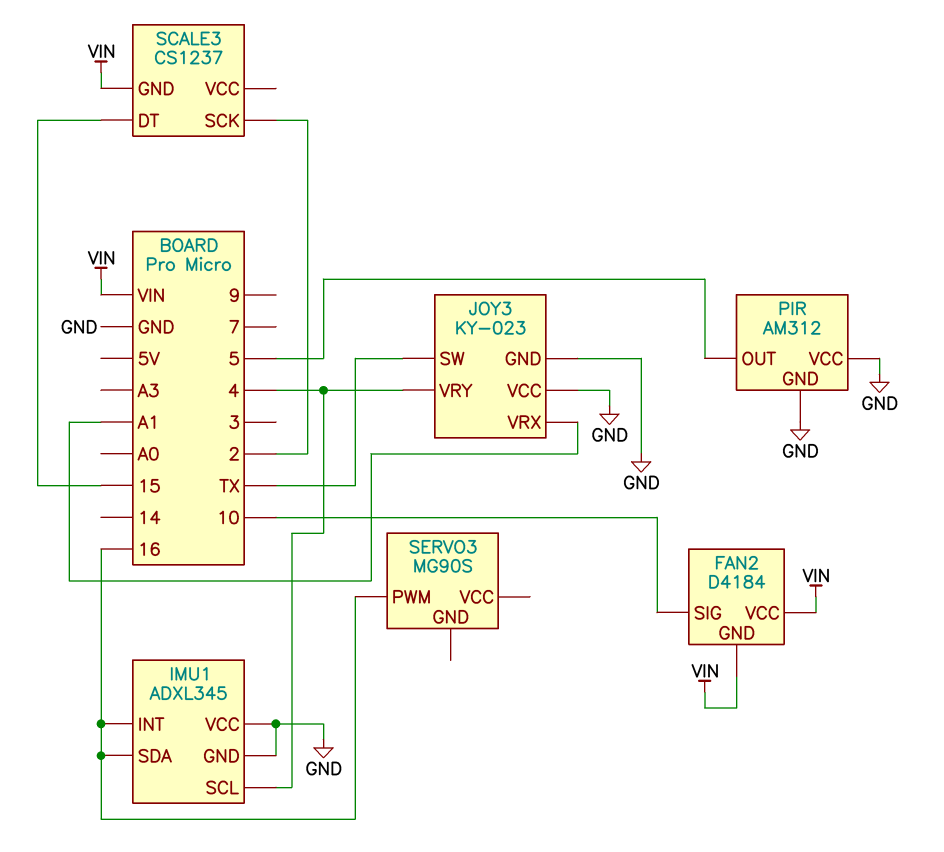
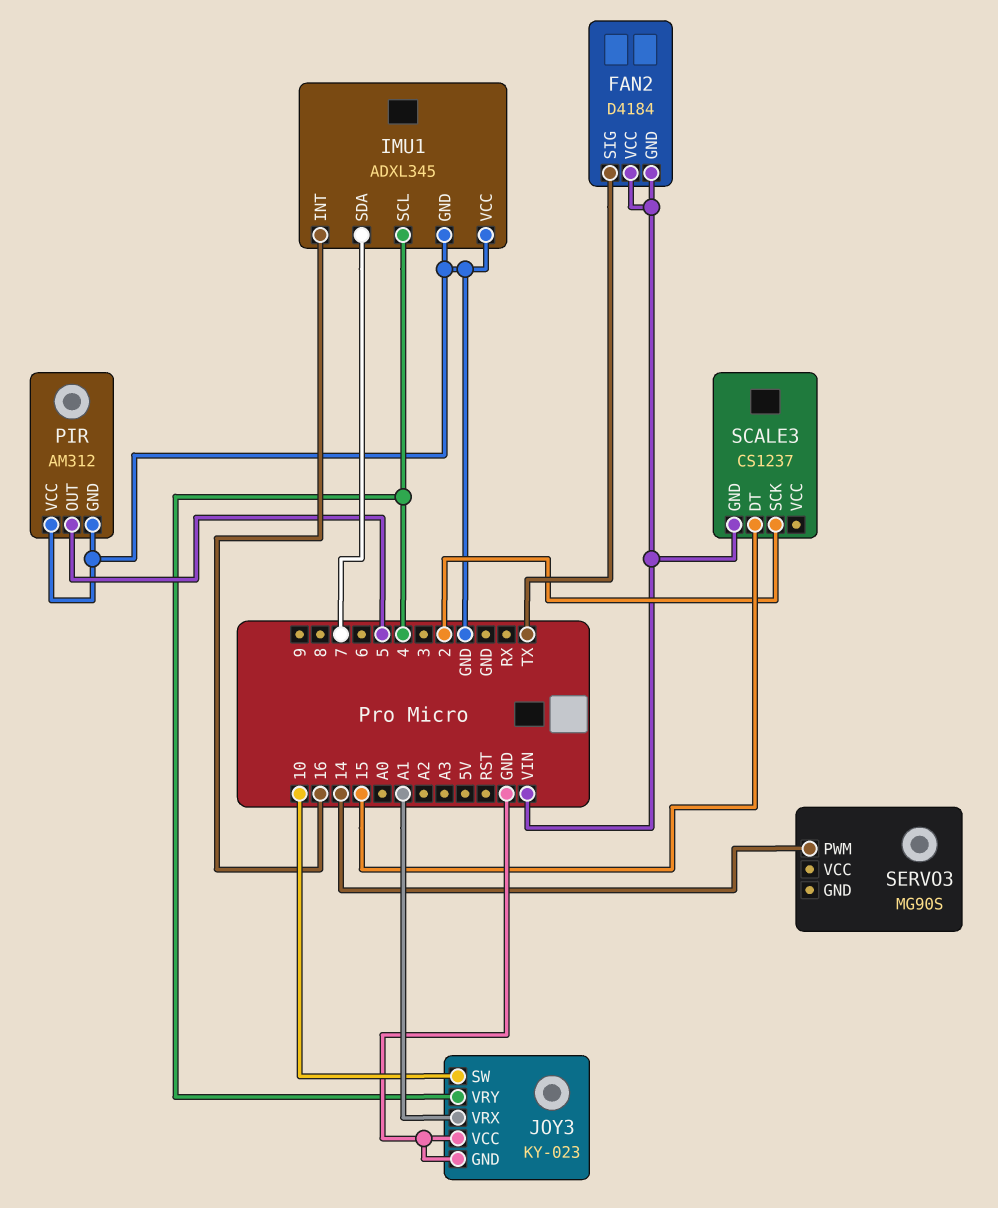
FAN2 pin SIG: 10 -> TX
IMU1 pin SDA: 16 -> 7
JOY3 pin SW: TX -> 10
SERVO3 pin PWM: 16 -> 14

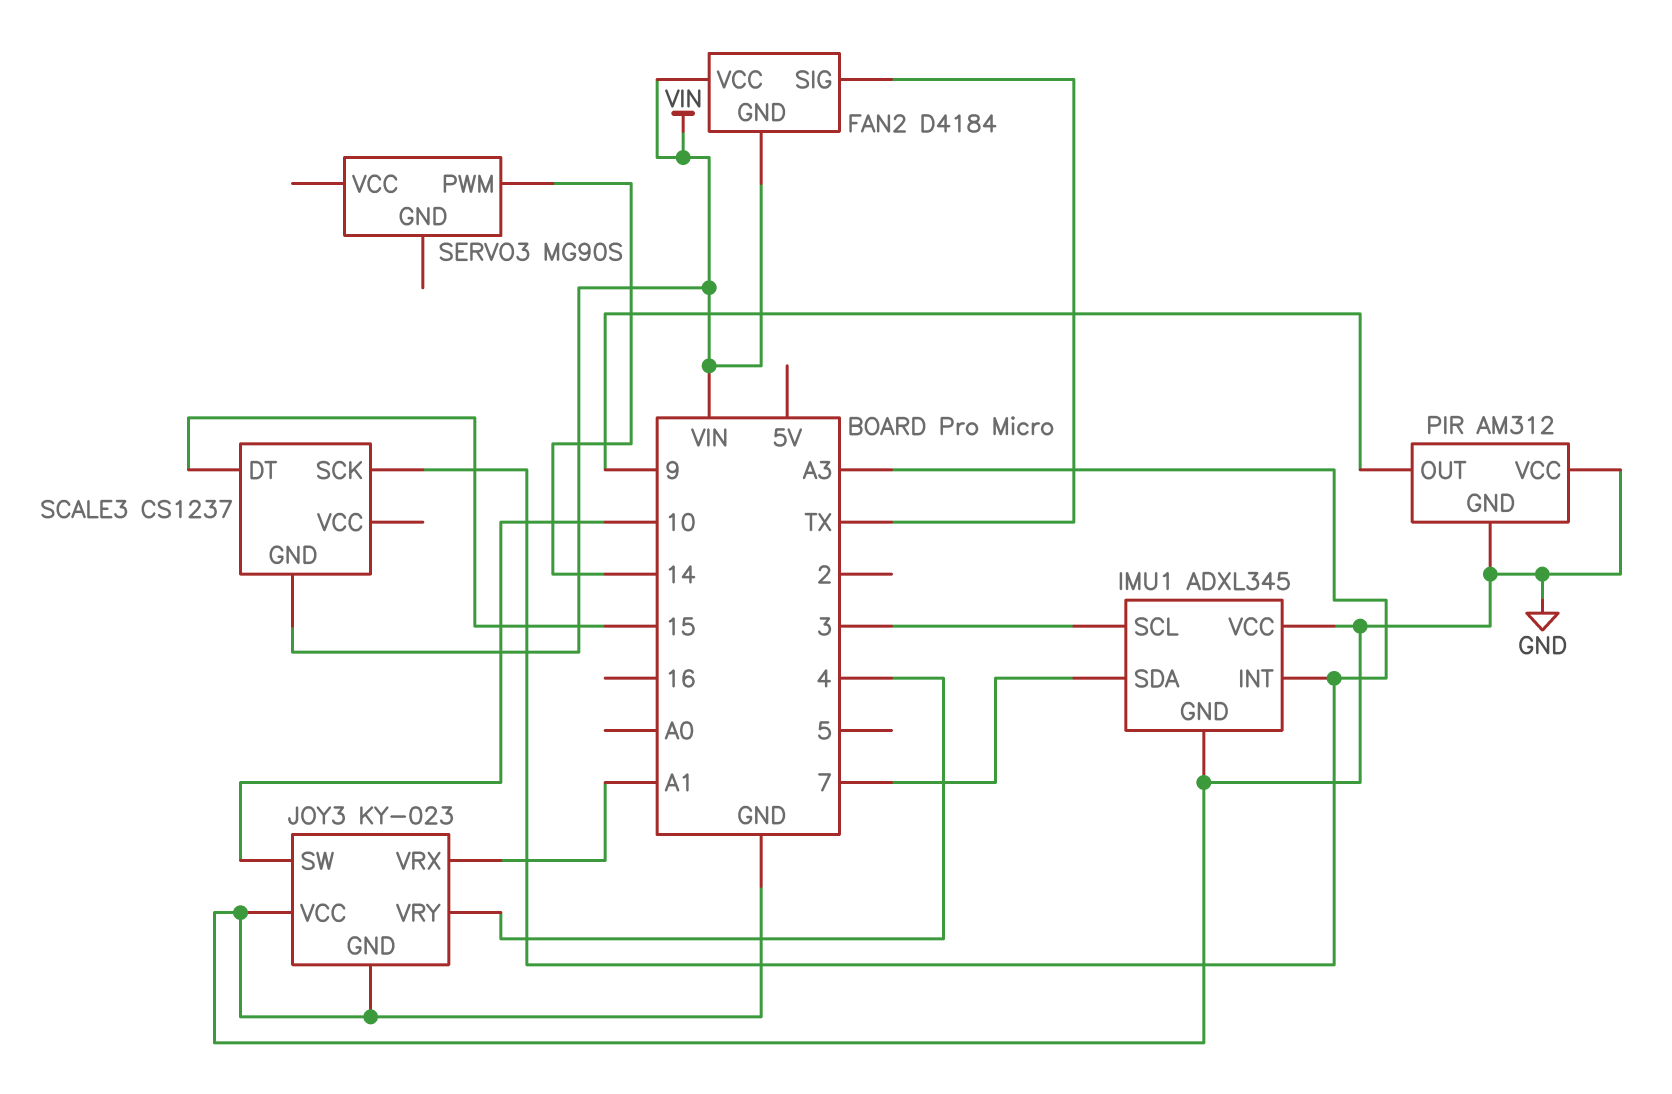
IMU1 pin INT: 16 -> A3
IMU1 pin SCL: 4 -> 3
PIR pin OUT: 5 -> 9
SCALE3 pin SCK: 2 -> A3

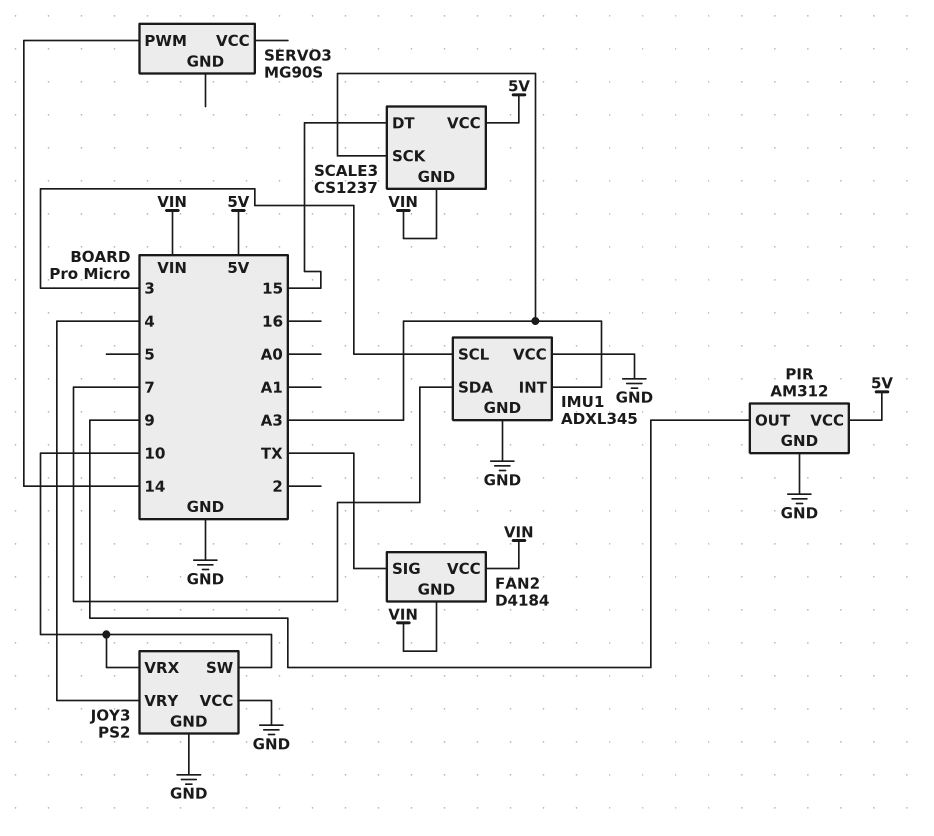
JOY3: KY-023 -> PS2
JOY3 pin VRX: A1 -> 10
PIR pin VCC: GND -> 5V
SCALE3 pin VCC: none -> 5V

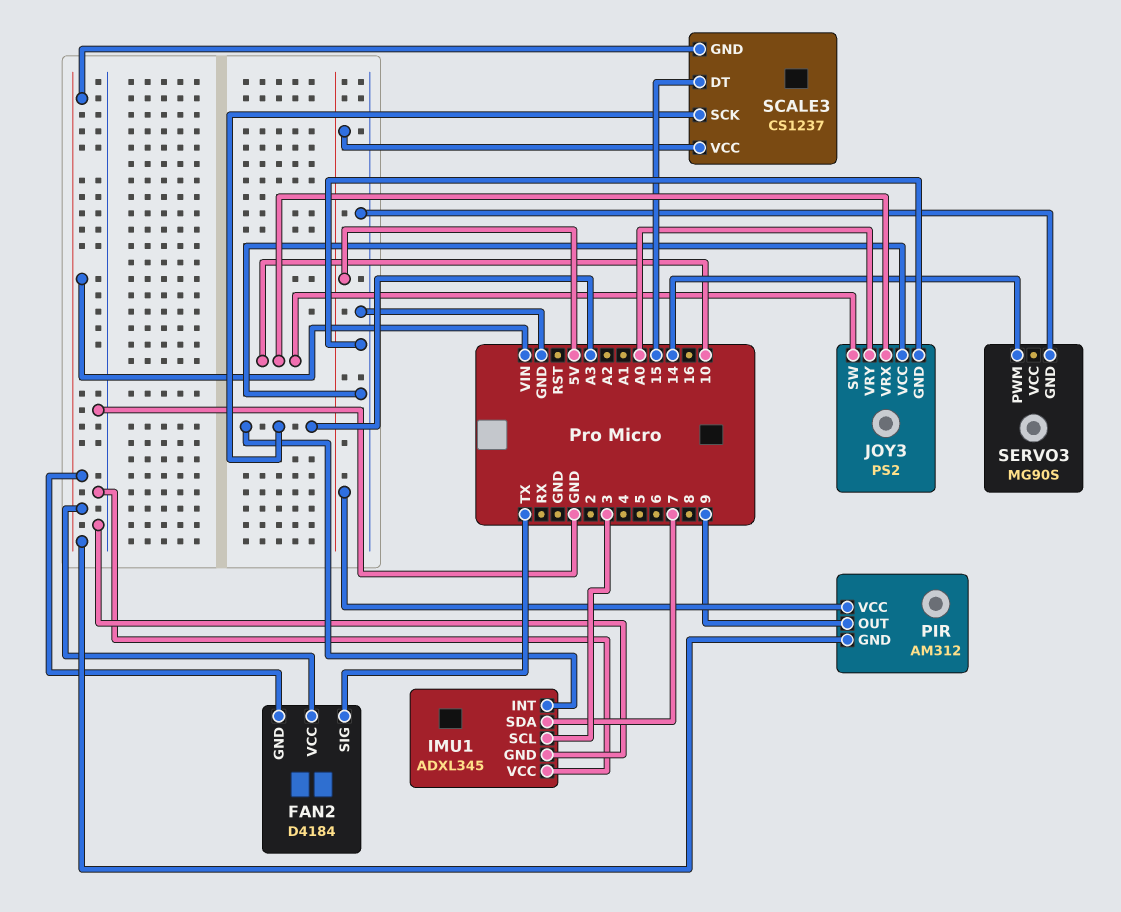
JOY3 pin VRY: 4 -> A0
PIR pin GND: GND -> VIN
SERVO3 pin GND: none -> GND

